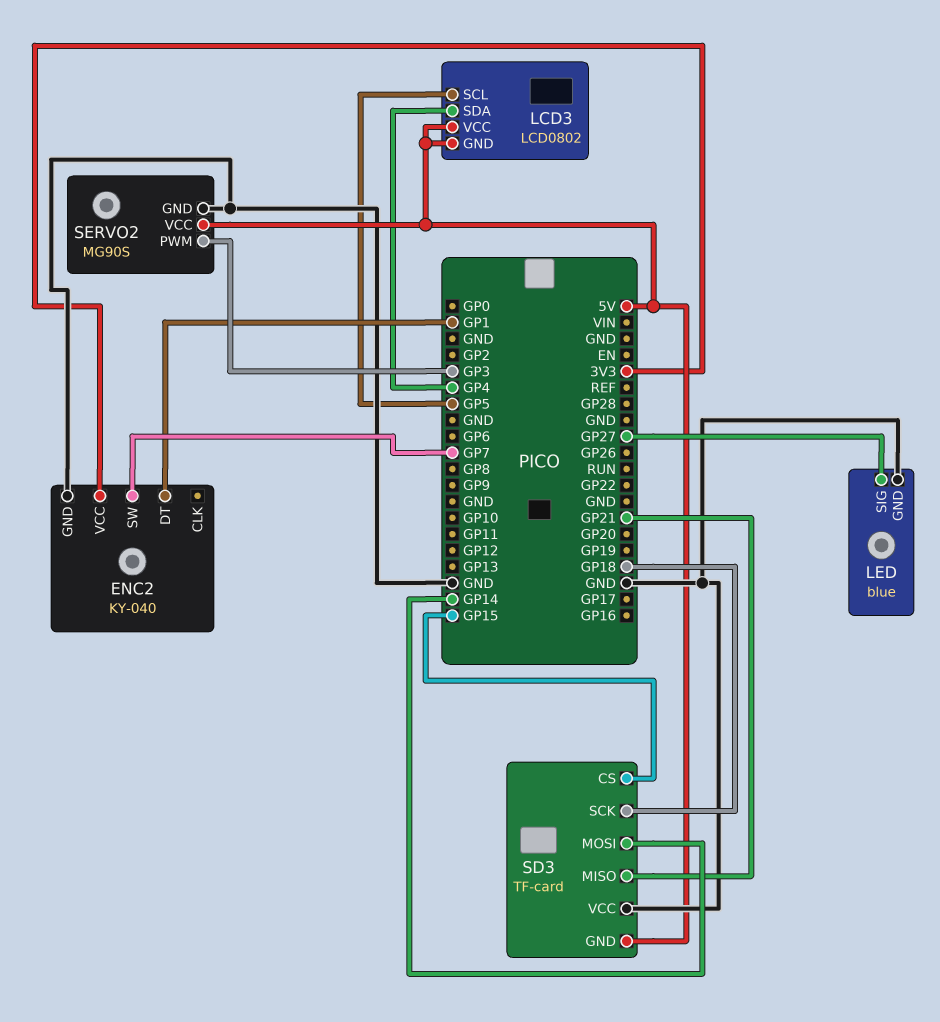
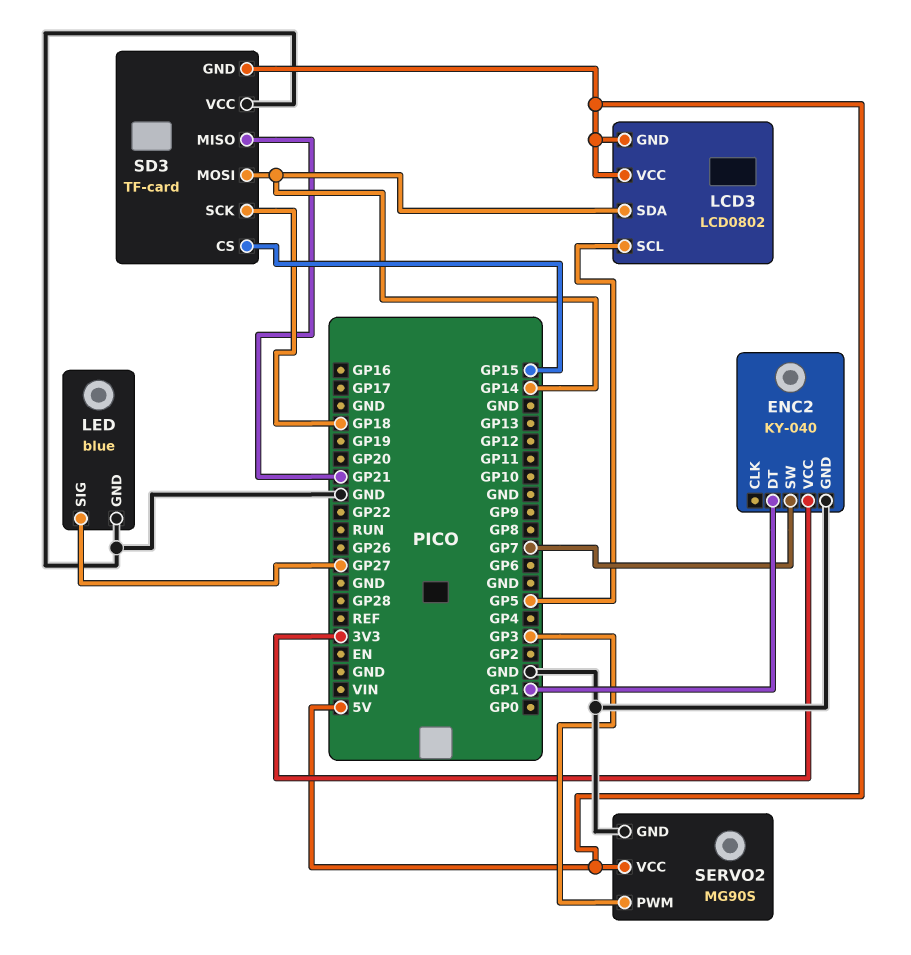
LCD3 pin SDA: GP4 -> GP14

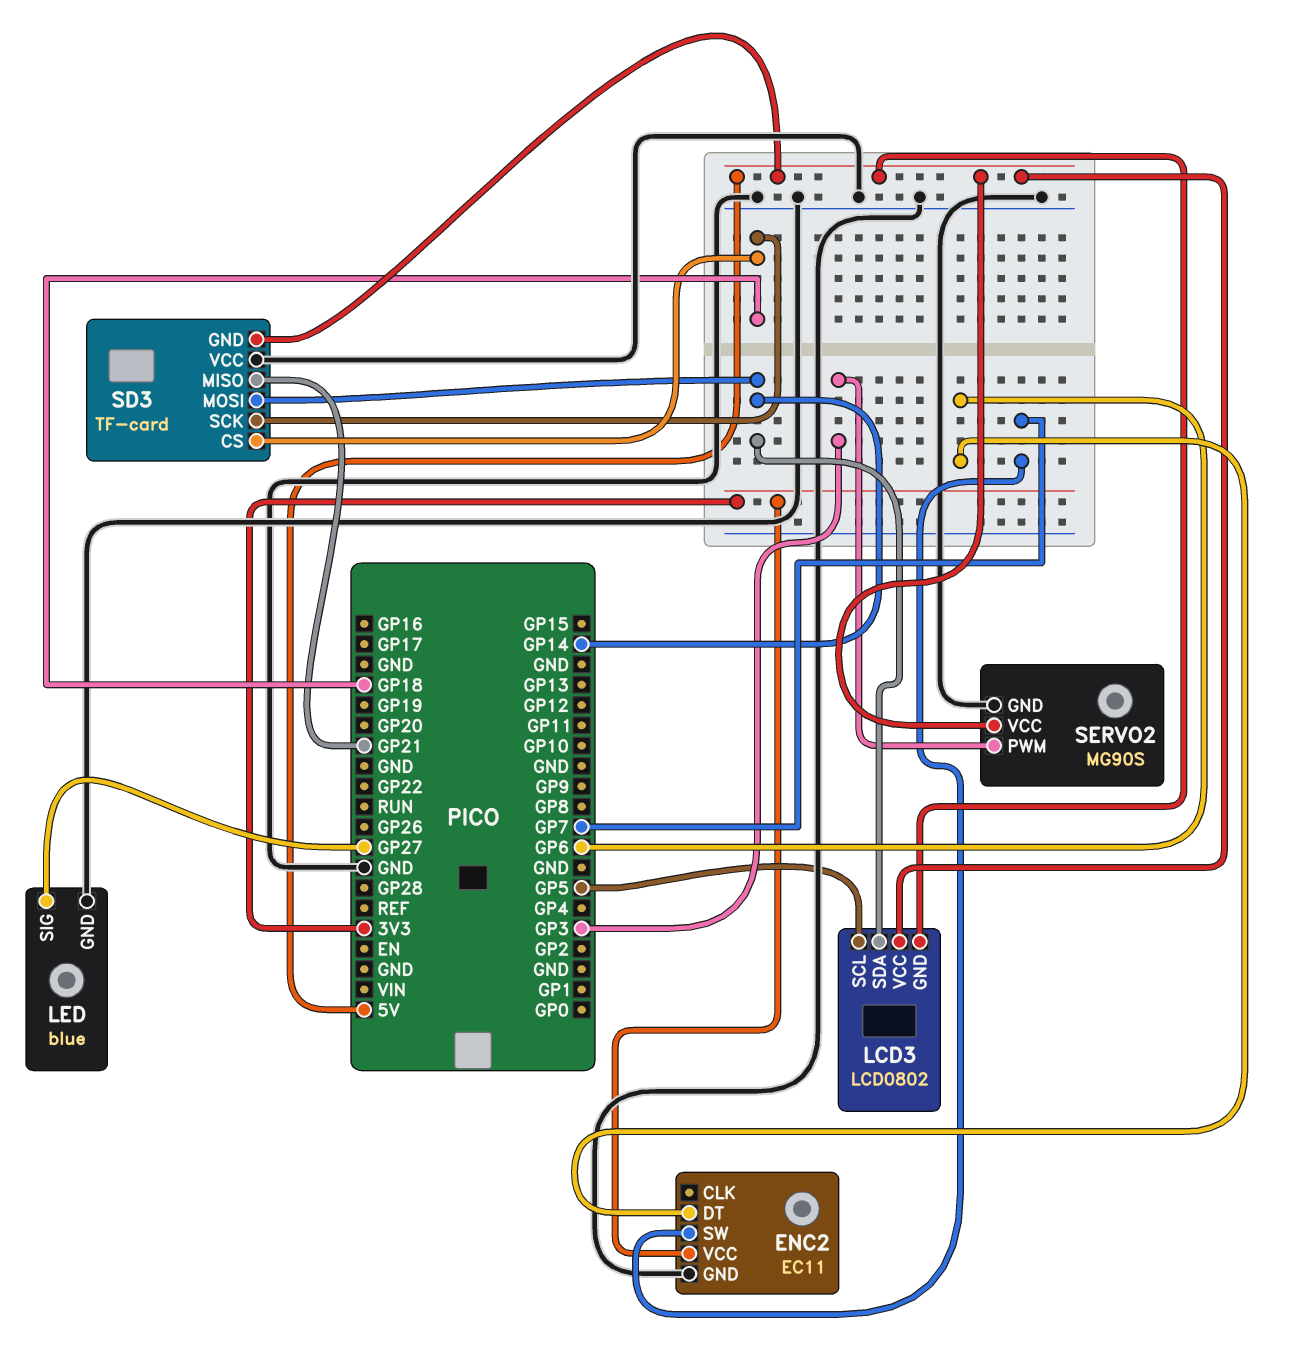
ENC2: KY-040 -> EC11
ENC2 pin DT: GP1 -> GP6
SD3 pin CS: GP15 -> GP18

